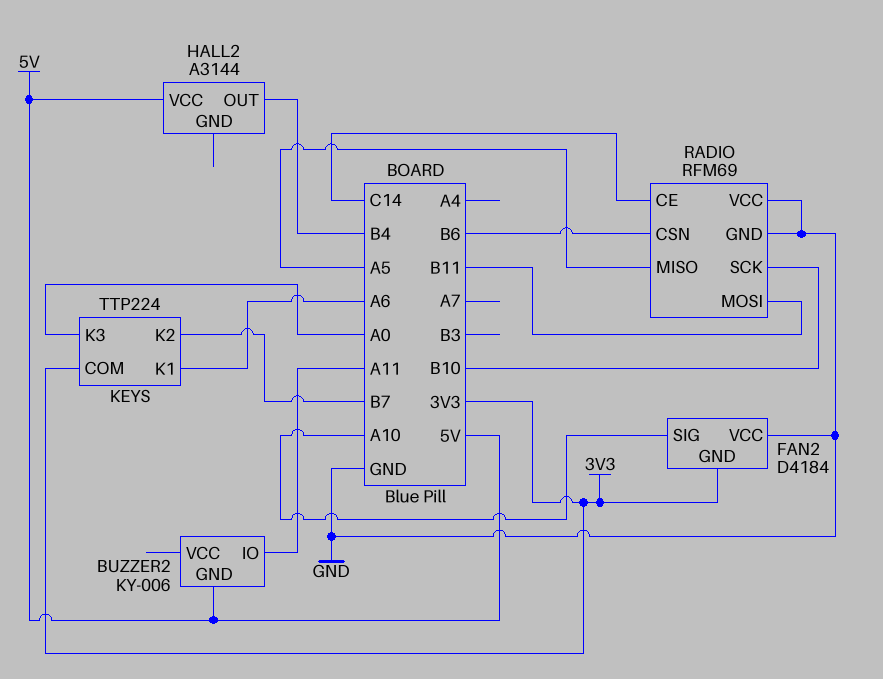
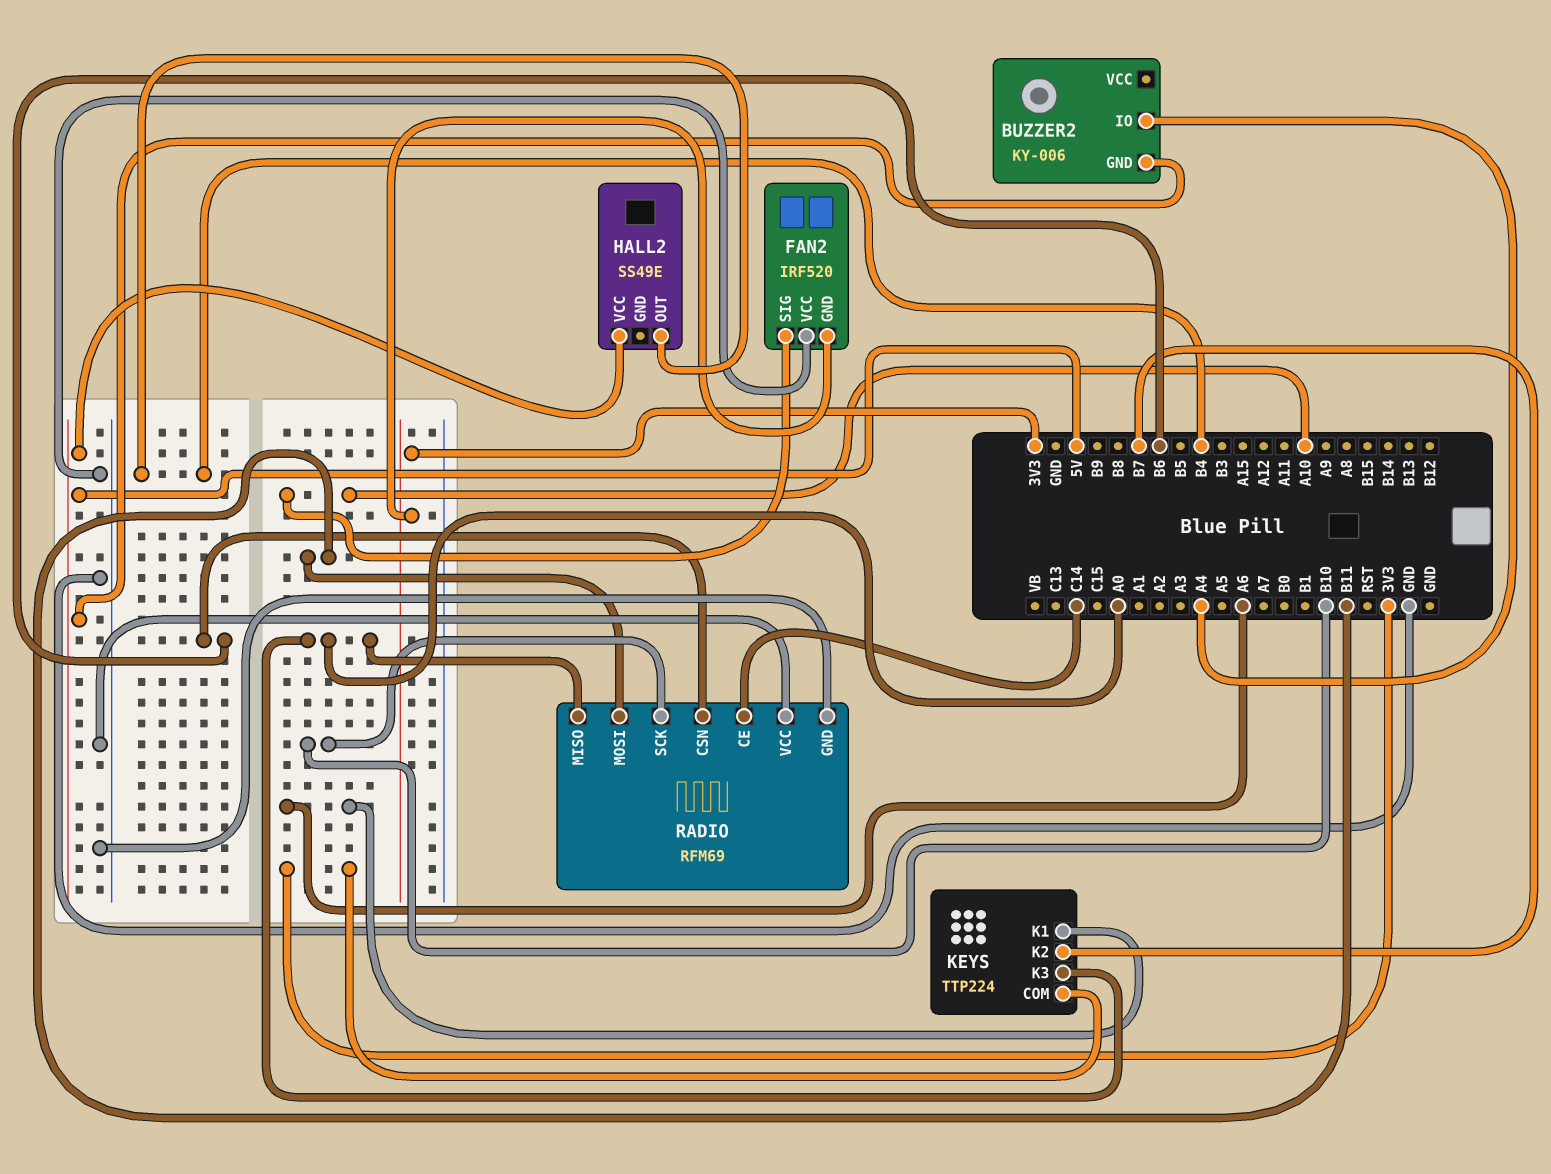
BUZZER2 pin IO: A11 -> A4
FAN2: D4184 -> IRF520
HALL2: A3144 -> SS49E
RADIO pin MISO: A5 -> A0

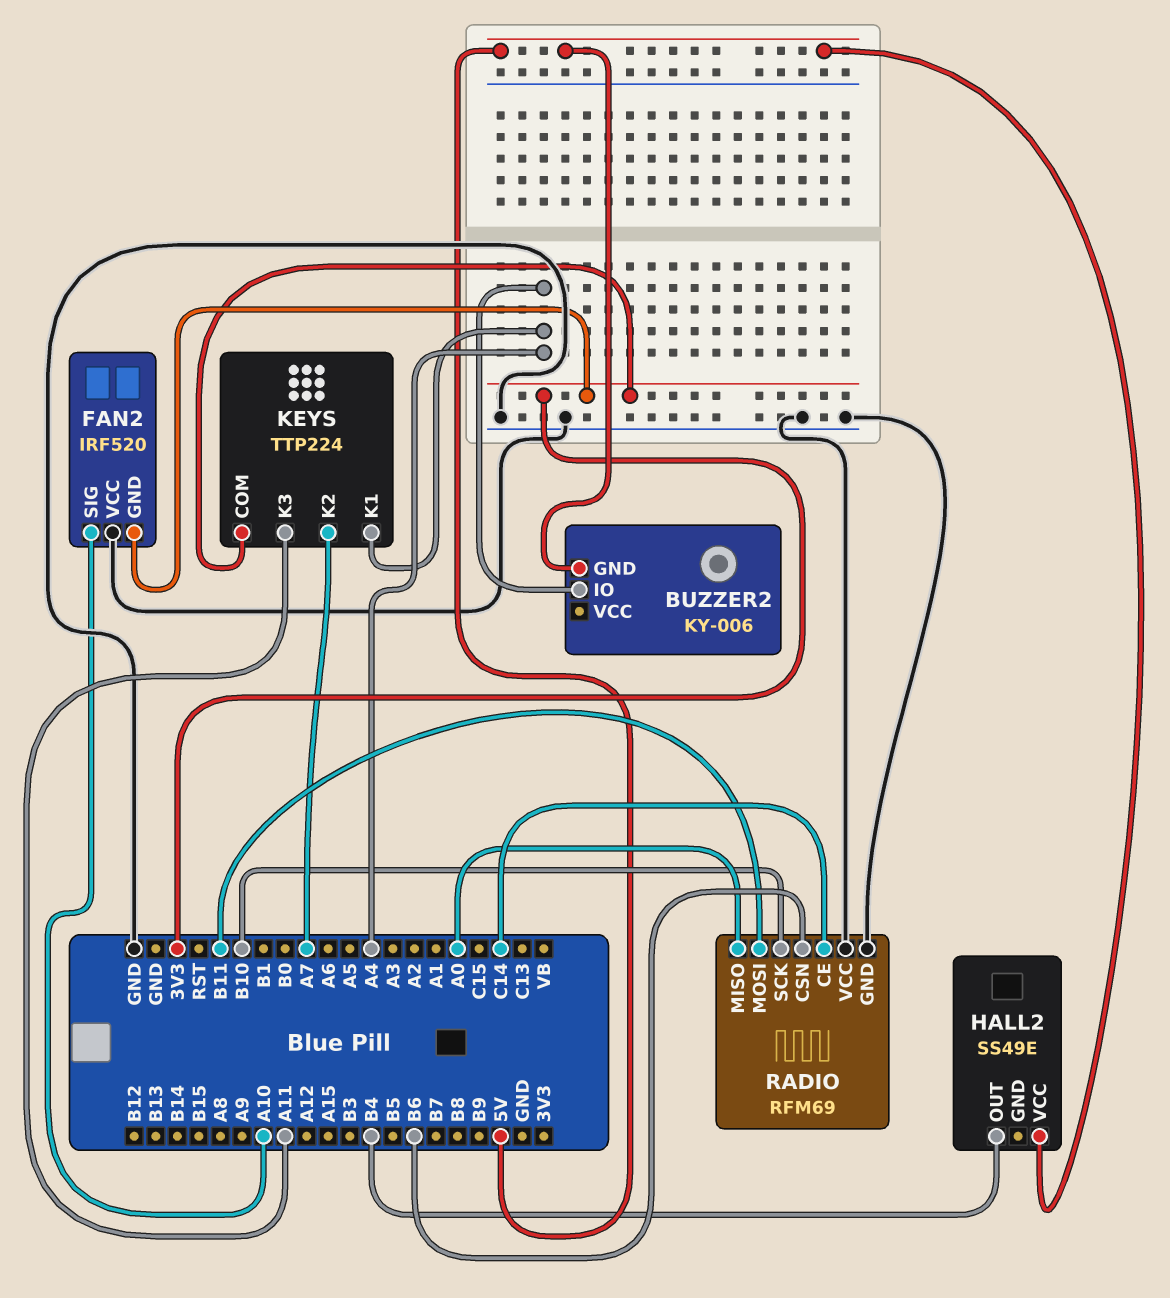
KEYS pin K1: A6 -> A4
KEYS pin K2: B7 -> A7
KEYS pin K3: A0 -> A11

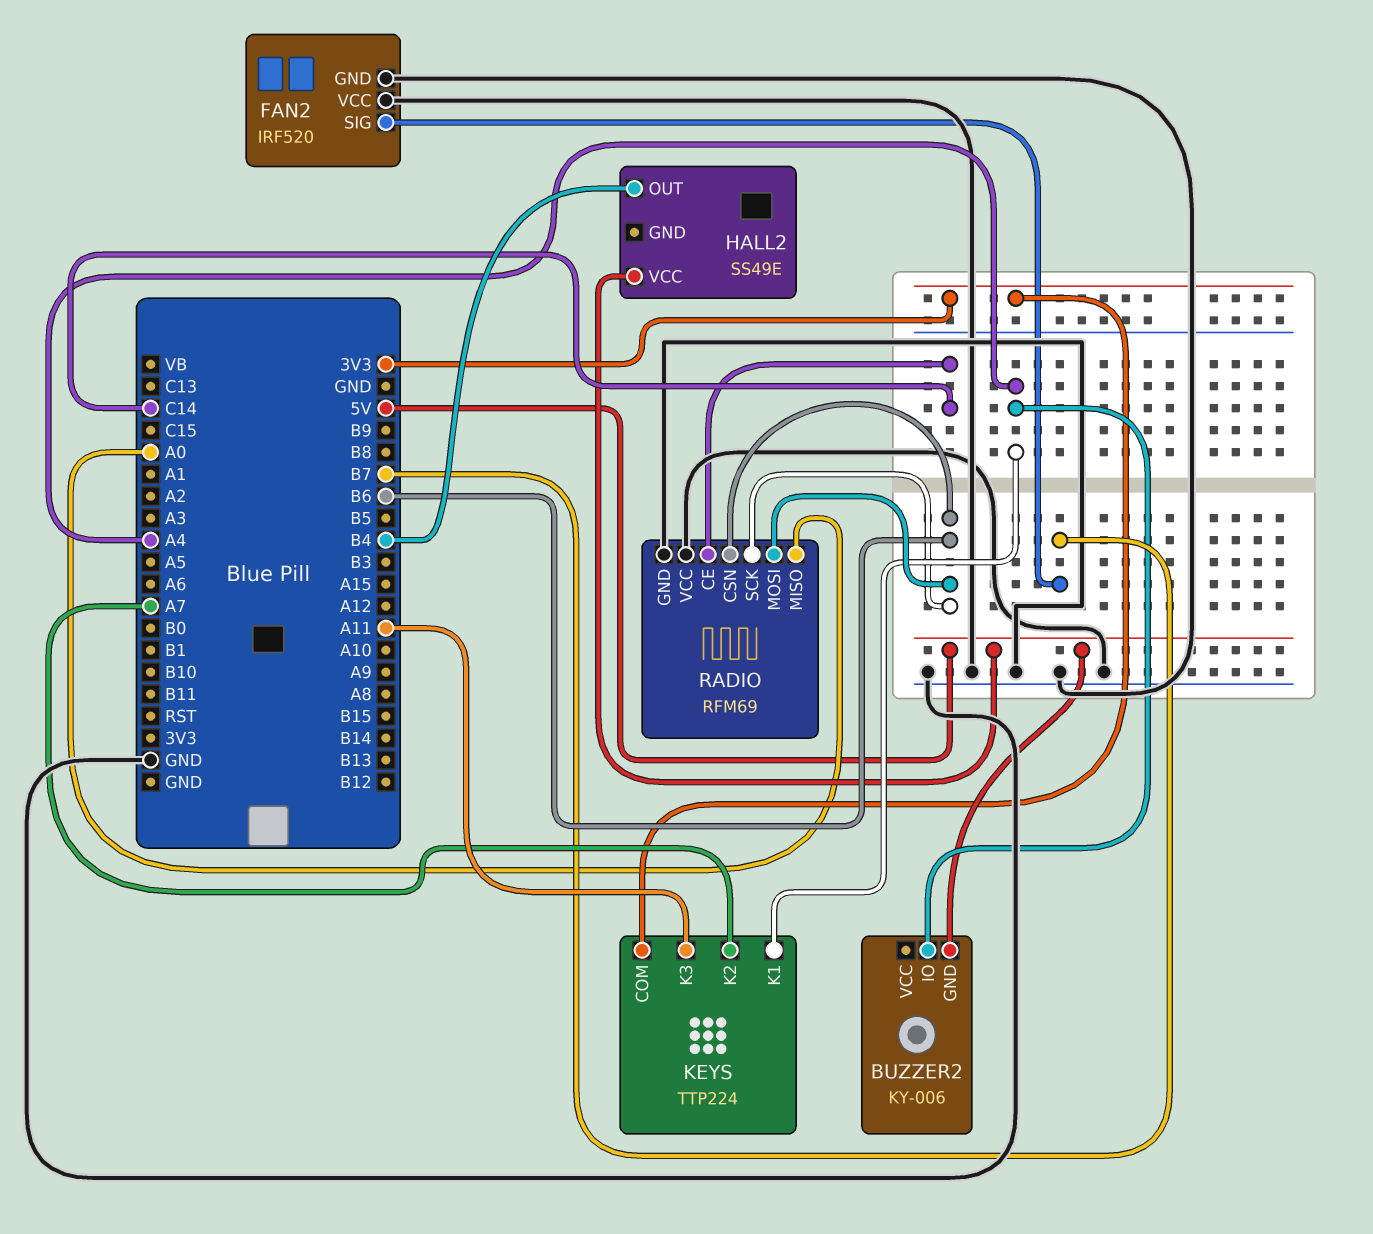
FAN2 pin GND: 3V3 -> GND
FAN2 pin SIG: A10 -> B7
RADIO pin MOSI: B11 -> B6
RADIO pin SCK: B10 -> B6

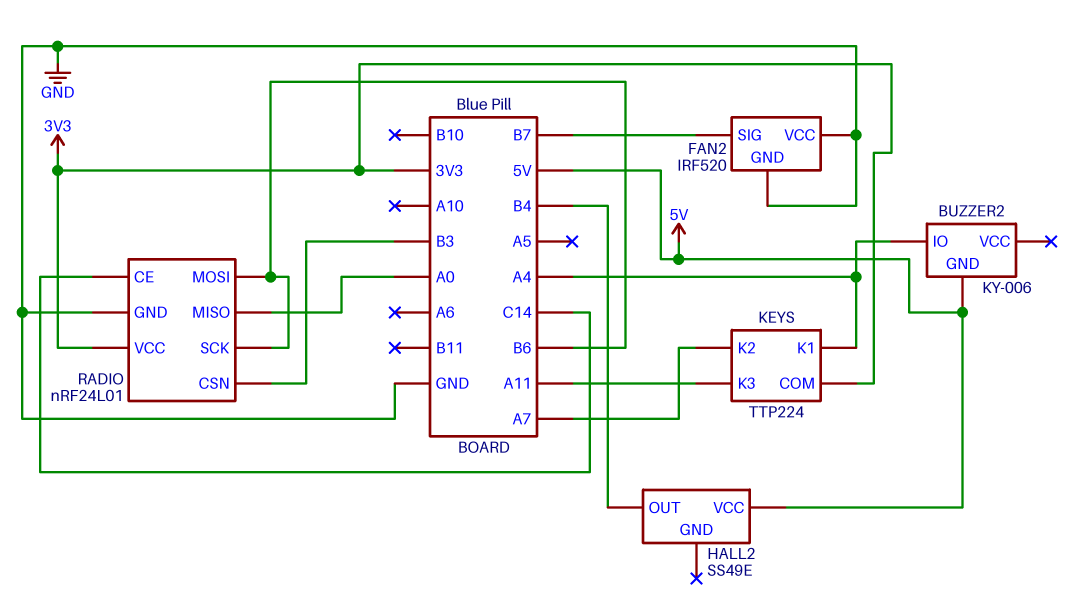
RADIO: RFM69 -> nRF24L01
RADIO pin CSN: B6 -> B3
RADIO pin VCC: GND -> 3V3

